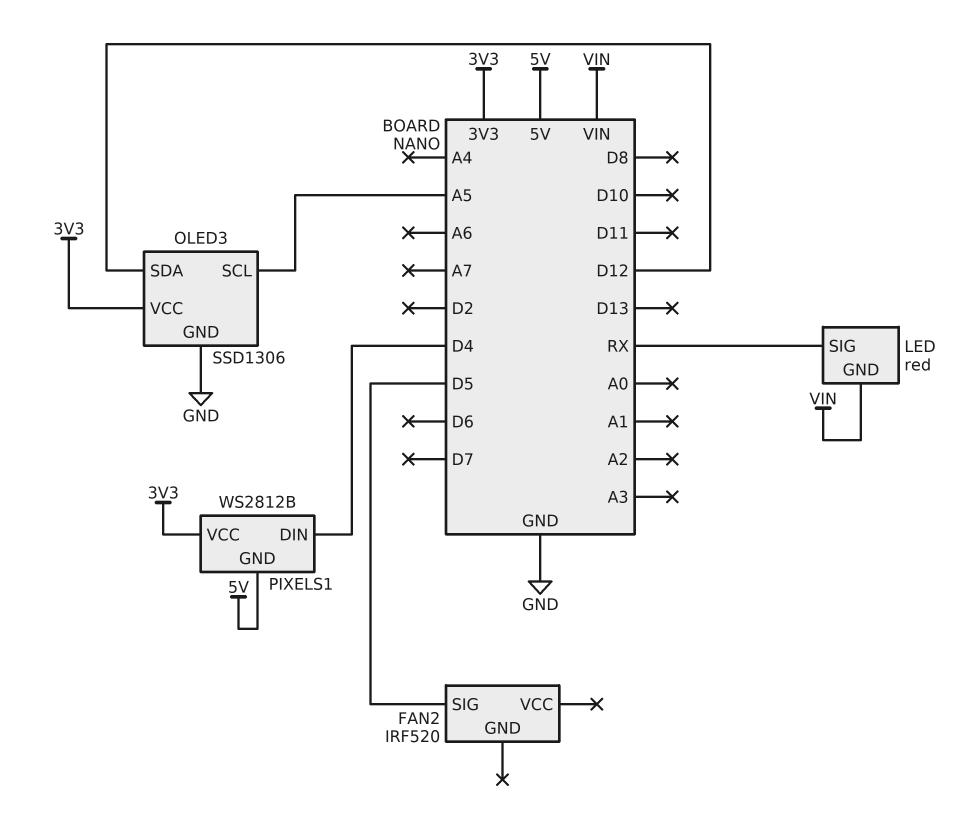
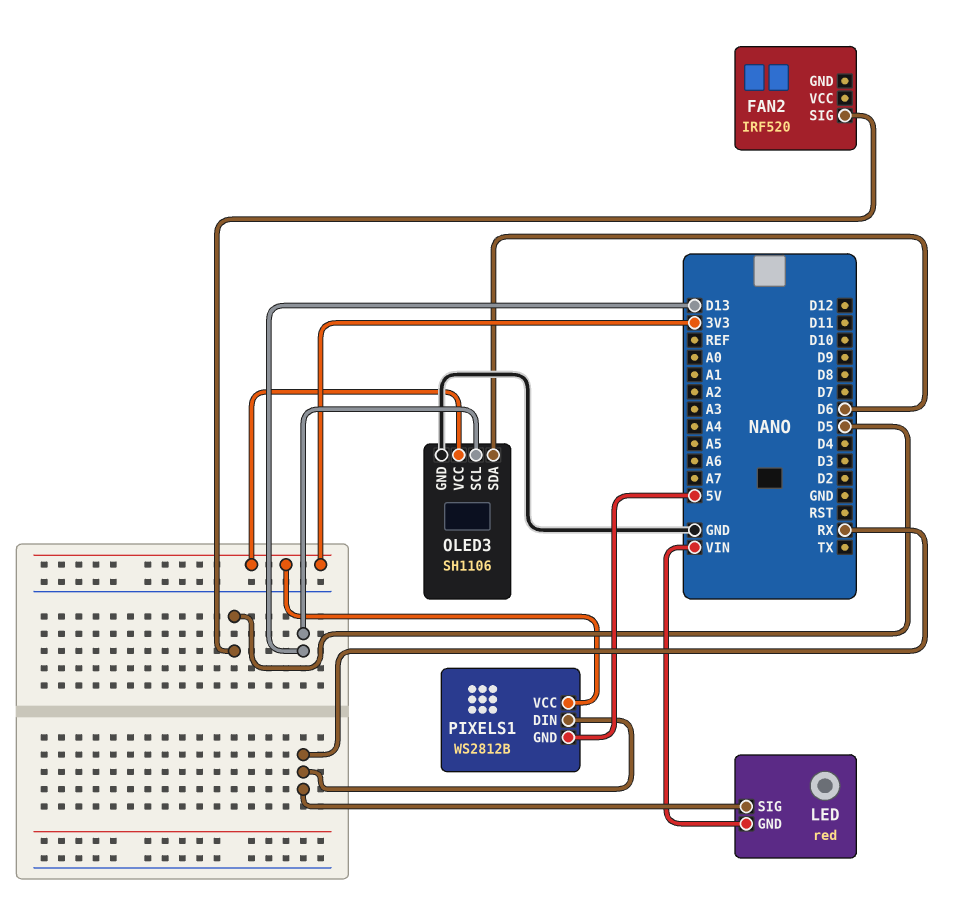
OLED3: SSD1306 -> SH1106
OLED3 pin SCL: A5 -> D13
OLED3 pin SDA: D12 -> D6
PIXELS1 pin DIN: D4 -> RX

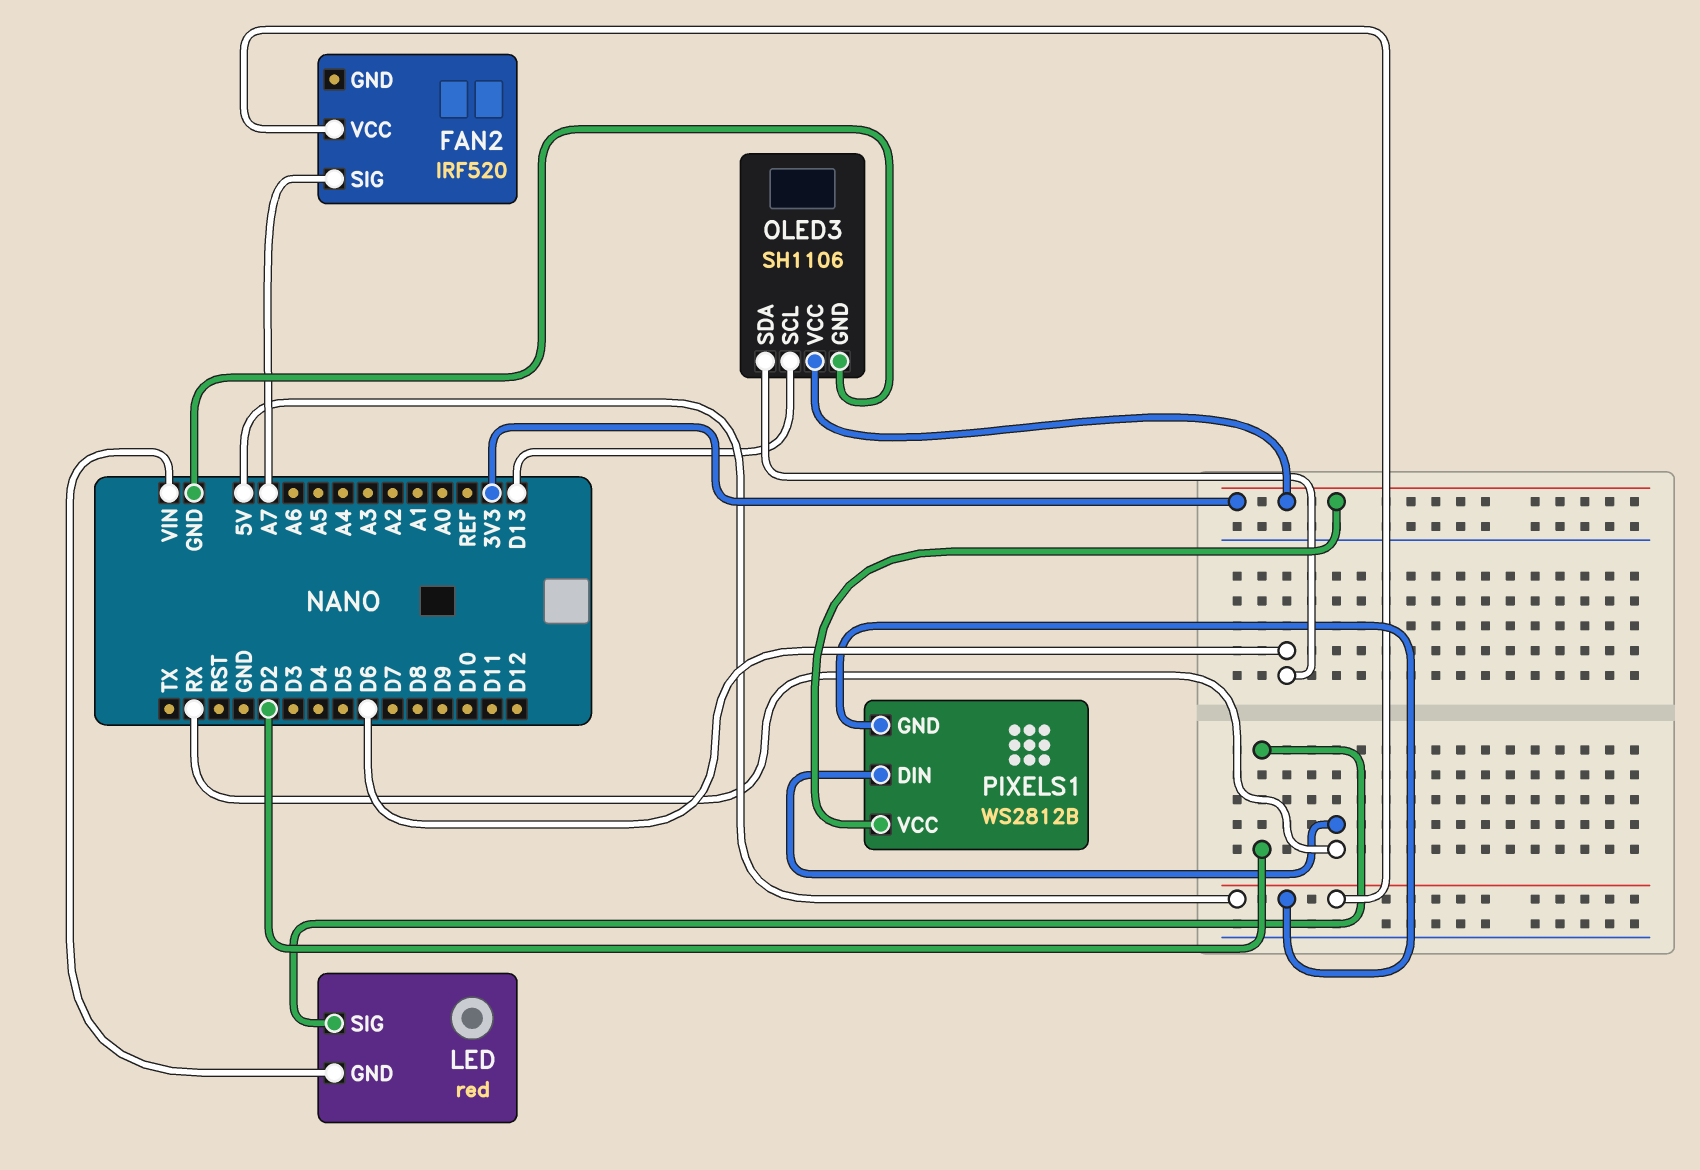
FAN2 pin SIG: D5 -> A7
FAN2 pin VCC: none -> 5V
LED pin SIG: RX -> D2

